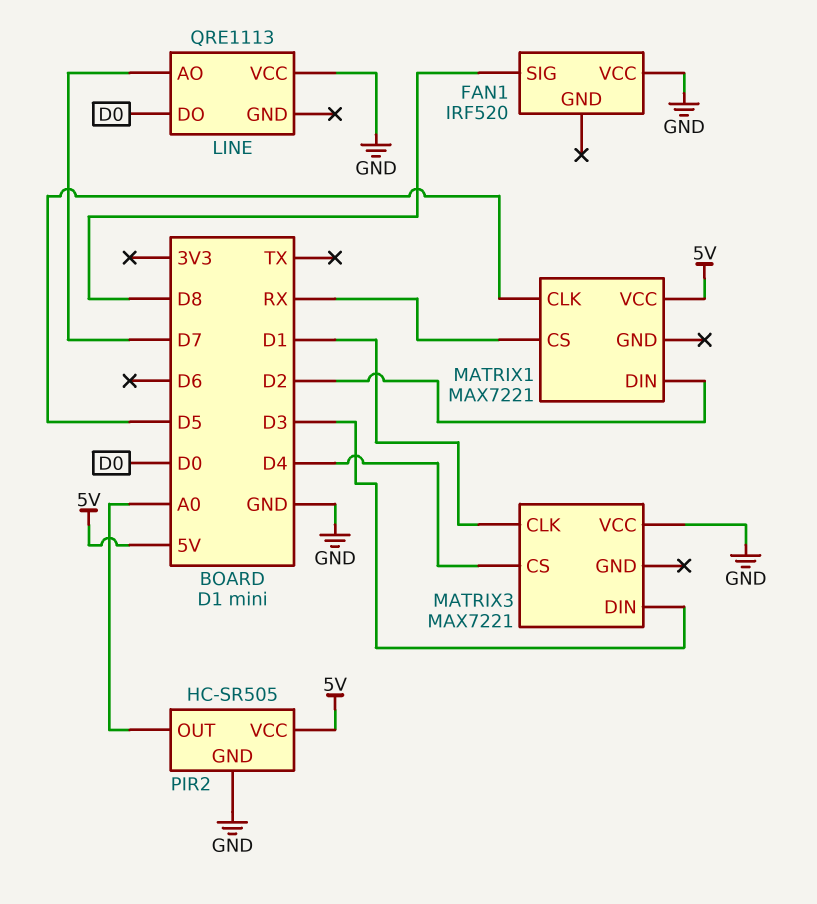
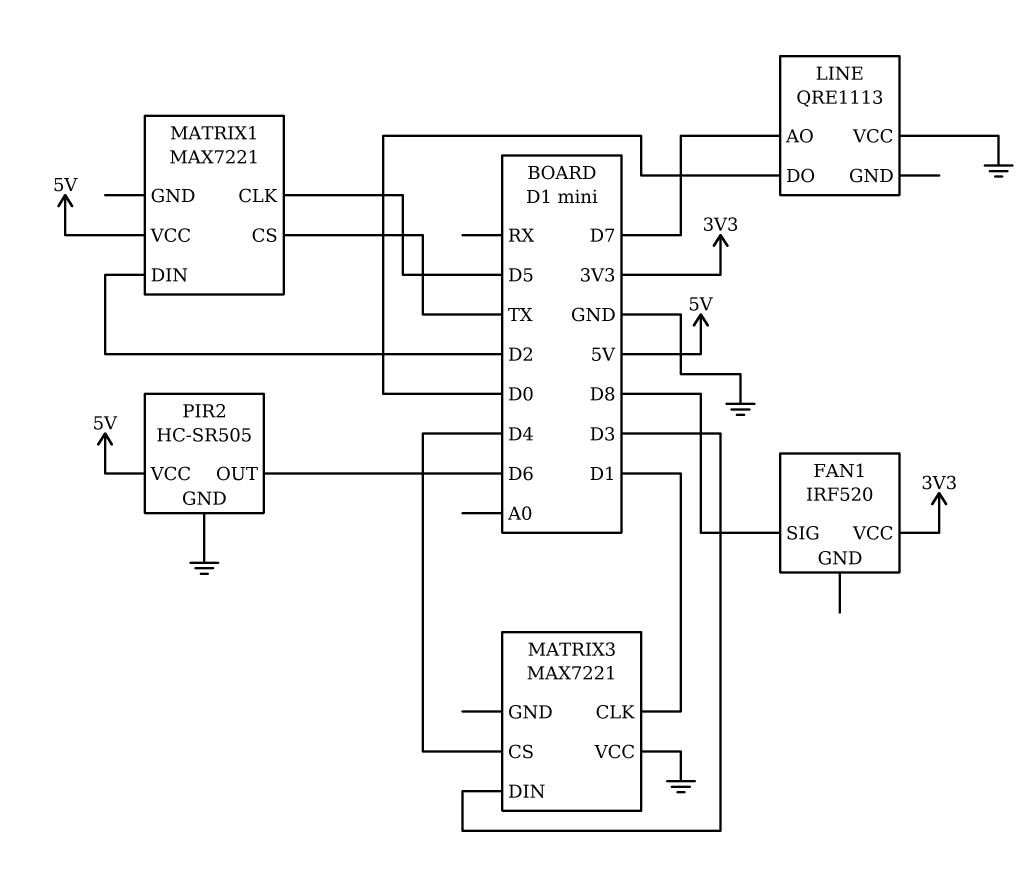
FAN1 pin VCC: GND -> 3V3
MATRIX1 pin CS: RX -> TX
PIR2 pin OUT: A0 -> D6

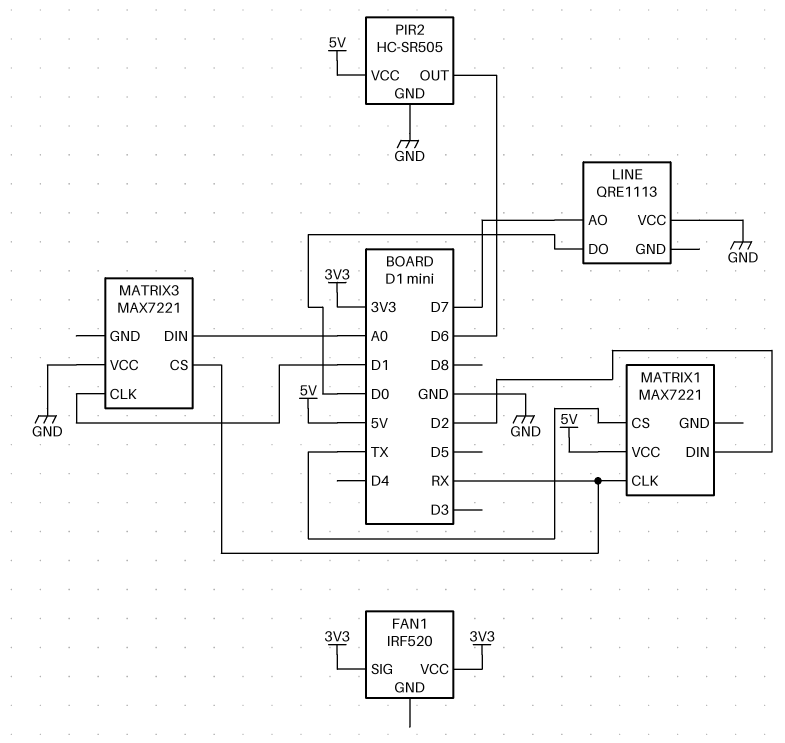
FAN1 pin SIG: D8 -> 3V3
MATRIX1 pin CLK: D5 -> RX
MATRIX3 pin CS: D4 -> RX
MATRIX3 pin DIN: D3 -> A0

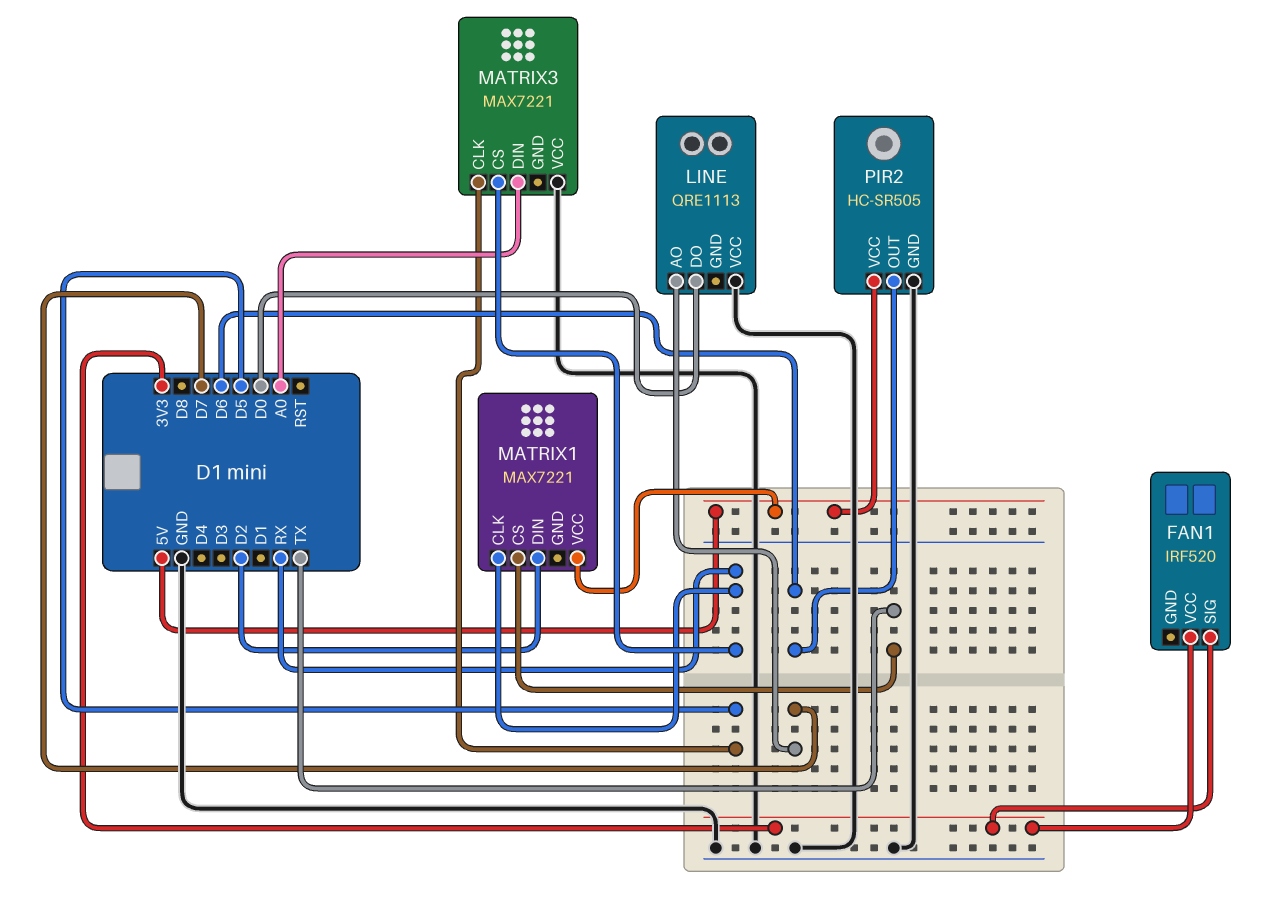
MATRIX3 pin CLK: D1 -> D5

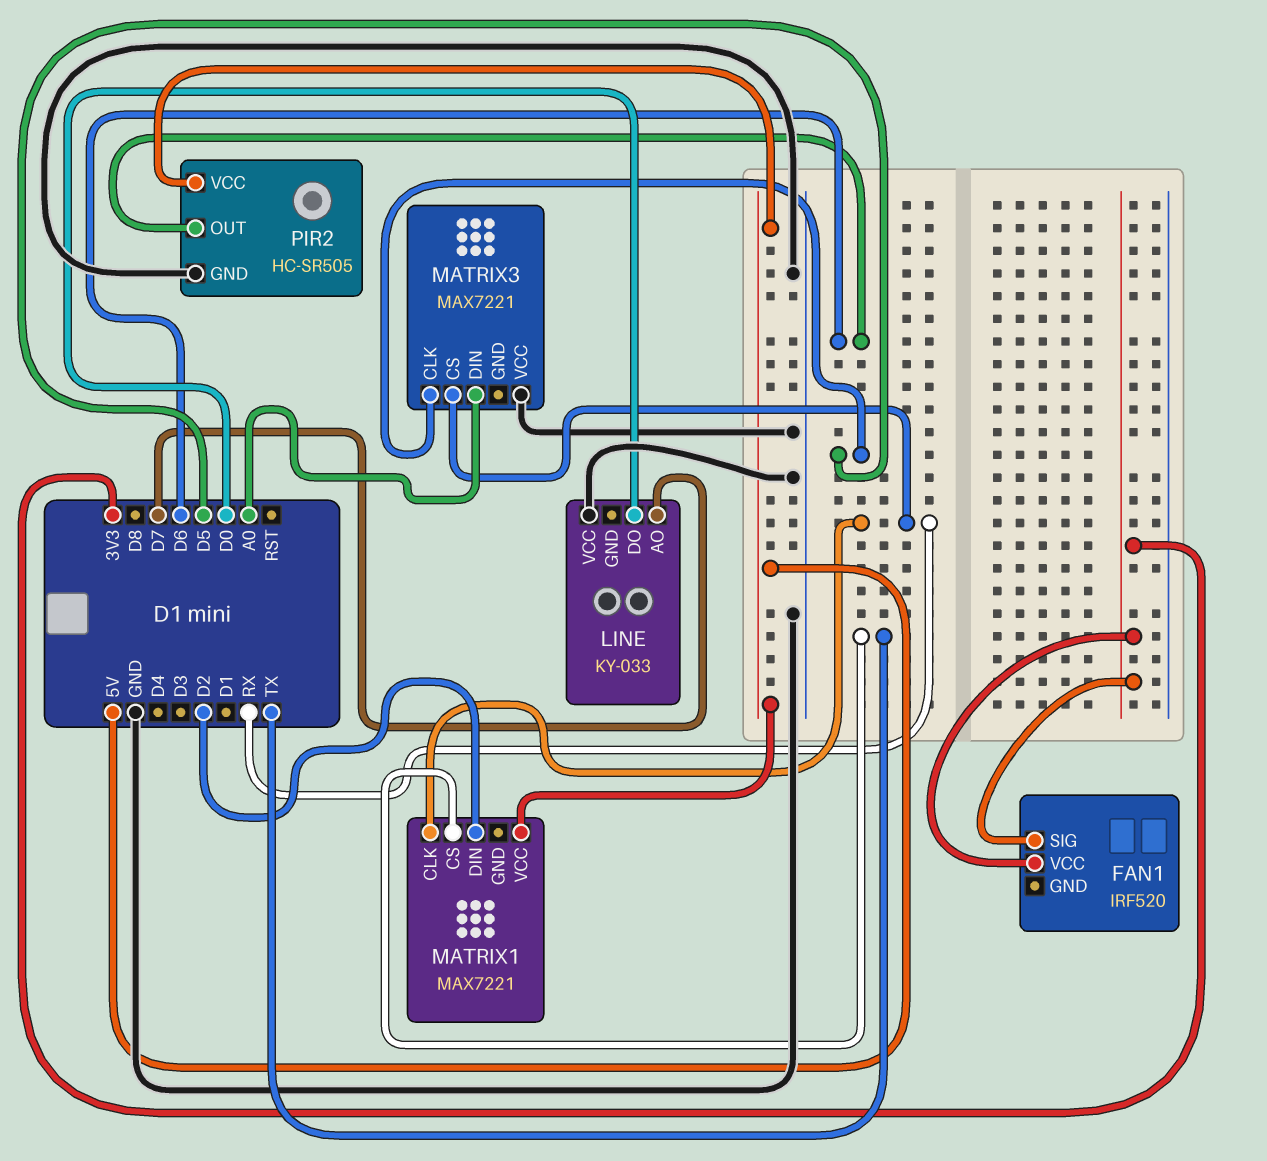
LINE: QRE1113 -> KY-033

